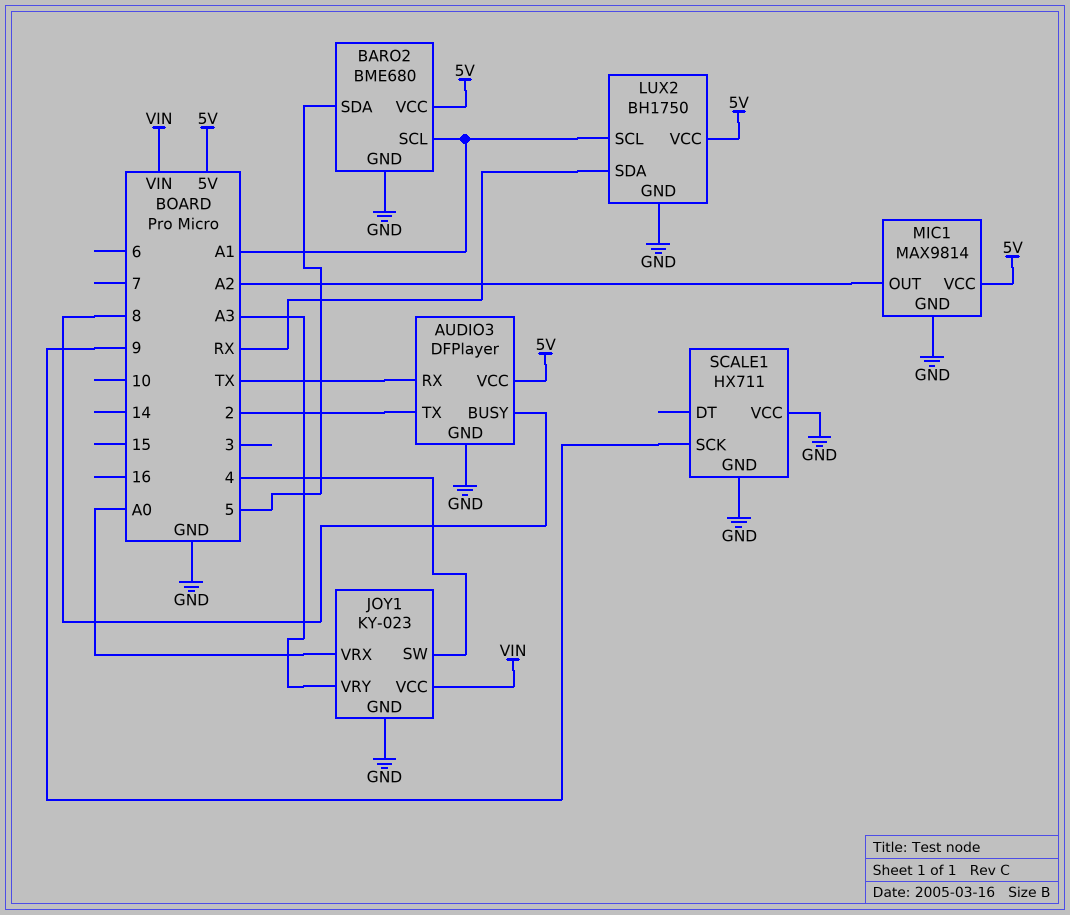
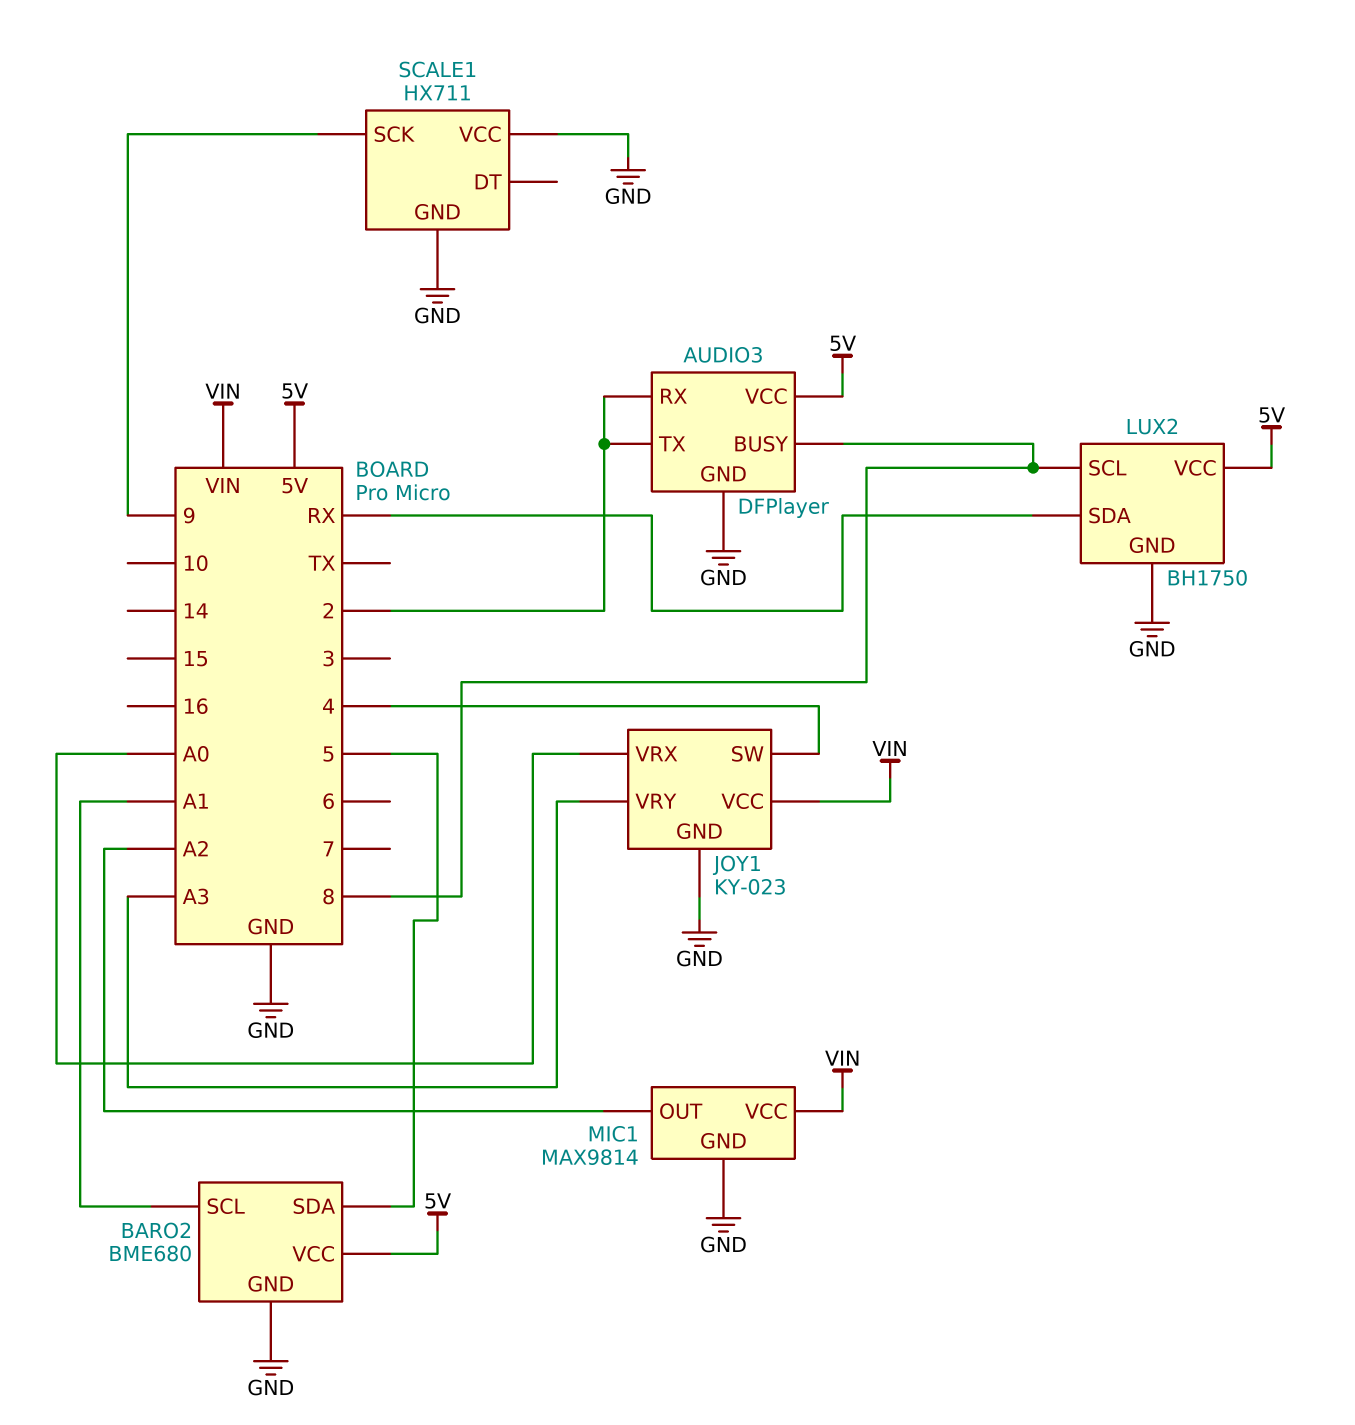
AUDIO3 pin RX: TX -> 2
LUX2 pin SCL: A1 -> 8
MIC1 pin VCC: 5V -> VIN

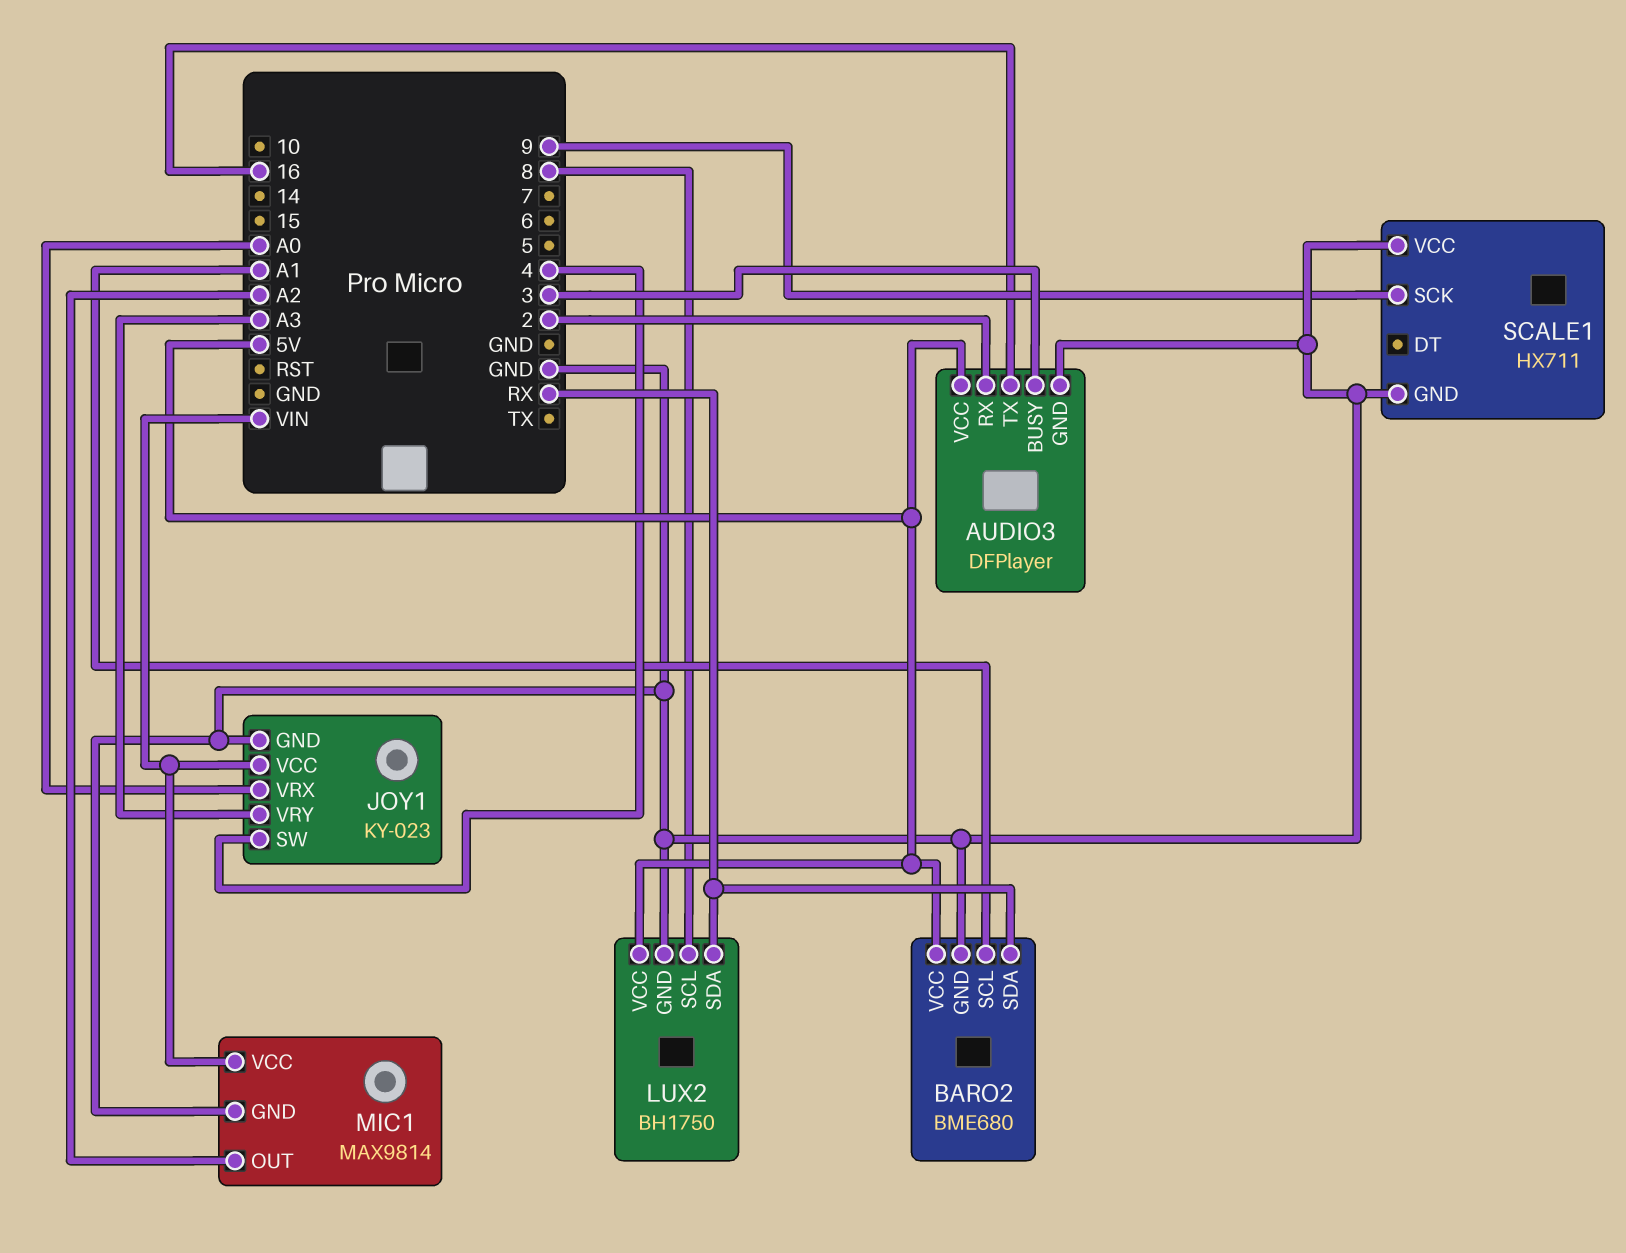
AUDIO3 pin BUSY: 8 -> 3
AUDIO3 pin TX: 2 -> 16
BARO2 pin SDA: 5 -> RX

